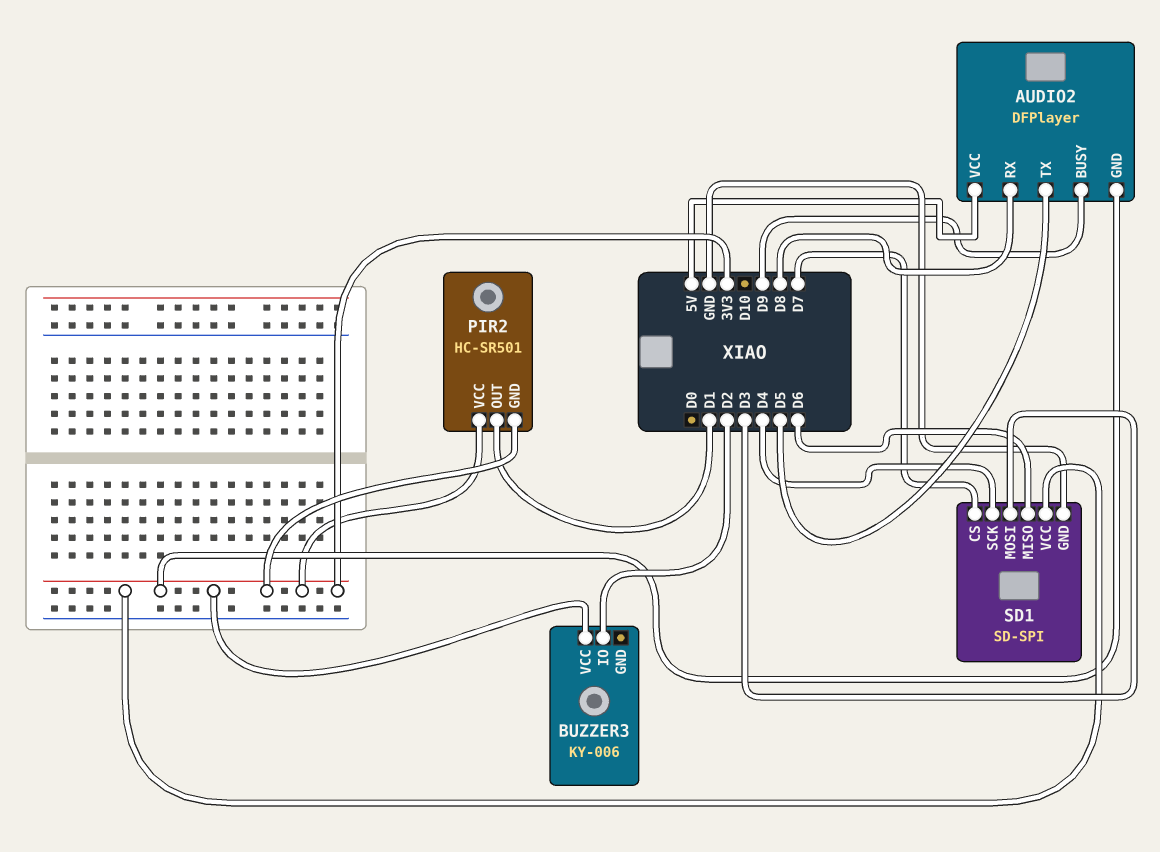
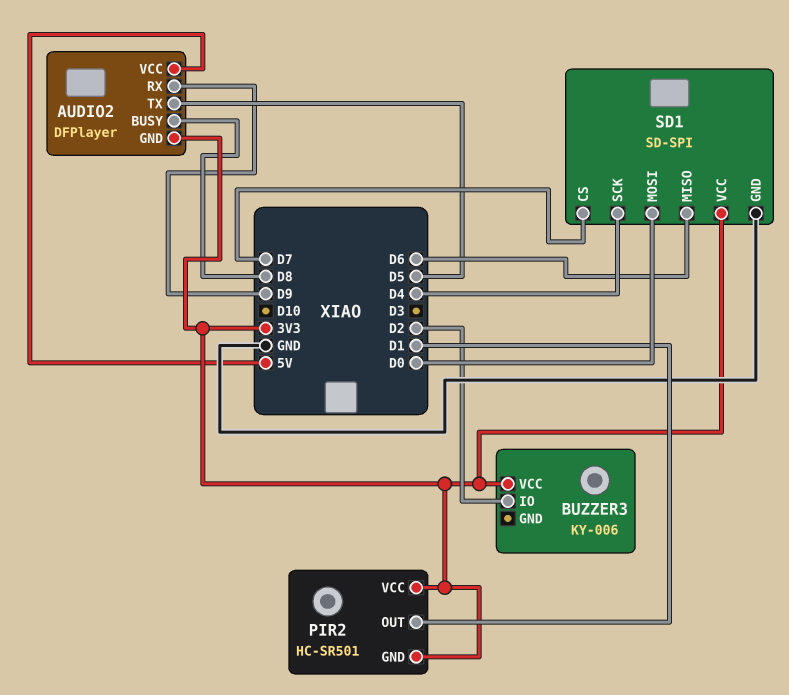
AUDIO2 pin BUSY: D9 -> D8
AUDIO2 pin RX: D8 -> D9
SD1 pin MOSI: D3 -> D0

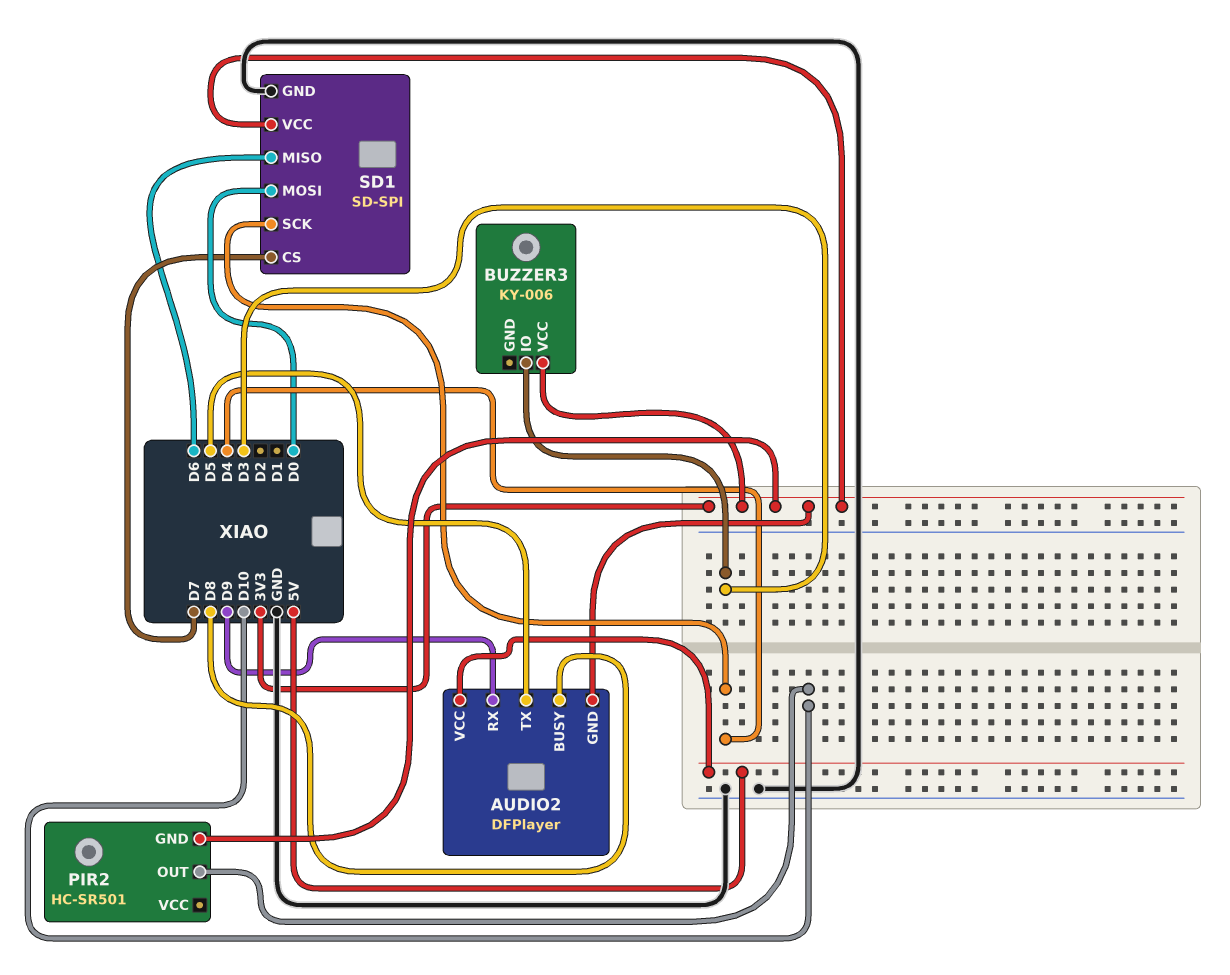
BUZZER3 pin IO: D2 -> D3
PIR2 pin OUT: D1 -> D10
PIR2 pin VCC: 3V3 -> none

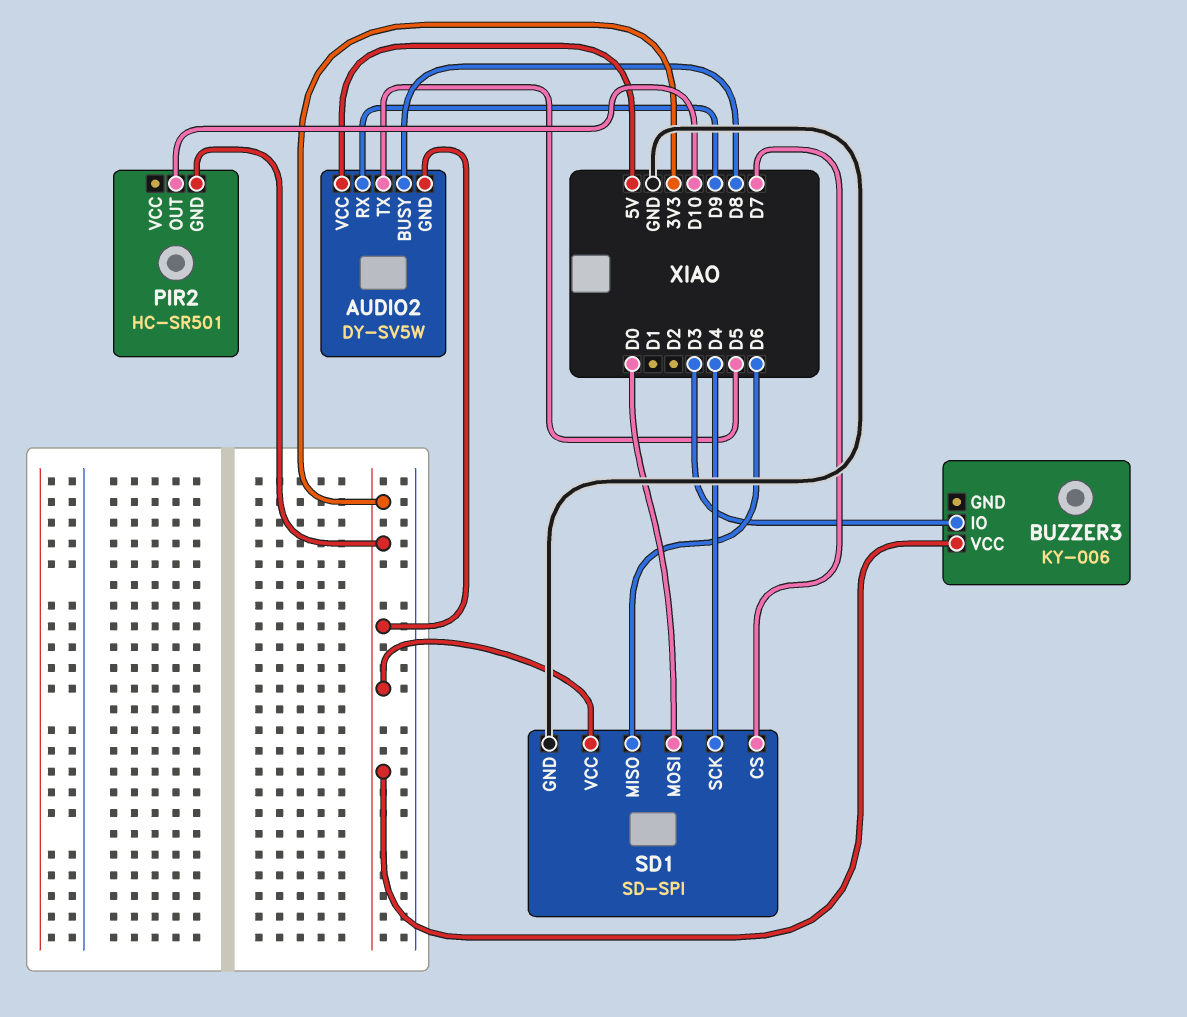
AUDIO2: DFPlayer -> DY-SV5W

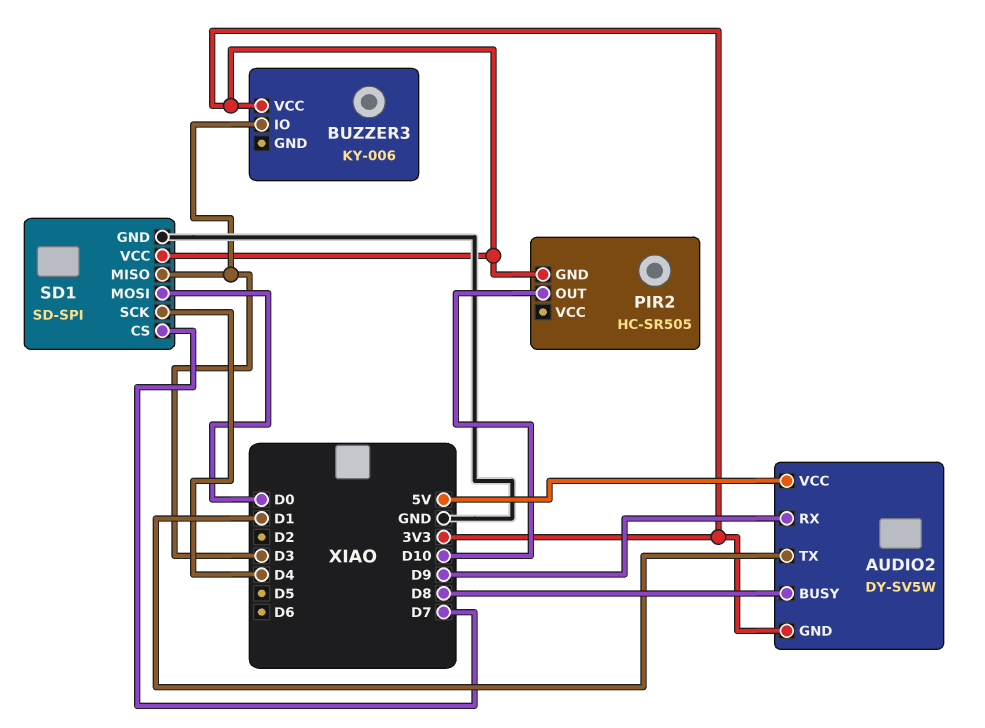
AUDIO2 pin TX: D5 -> D1
PIR2: HC-SR501 -> HC-SR505
SD1 pin MISO: D6 -> D3

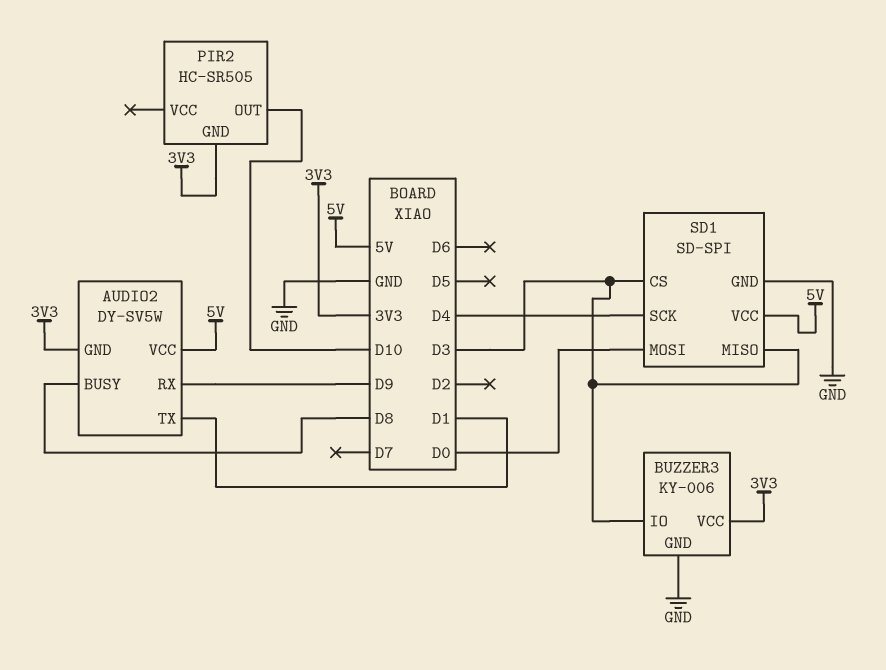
BUZZER3 pin GND: none -> GND
SD1 pin CS: D7 -> D3
SD1 pin VCC: 3V3 -> 5V

